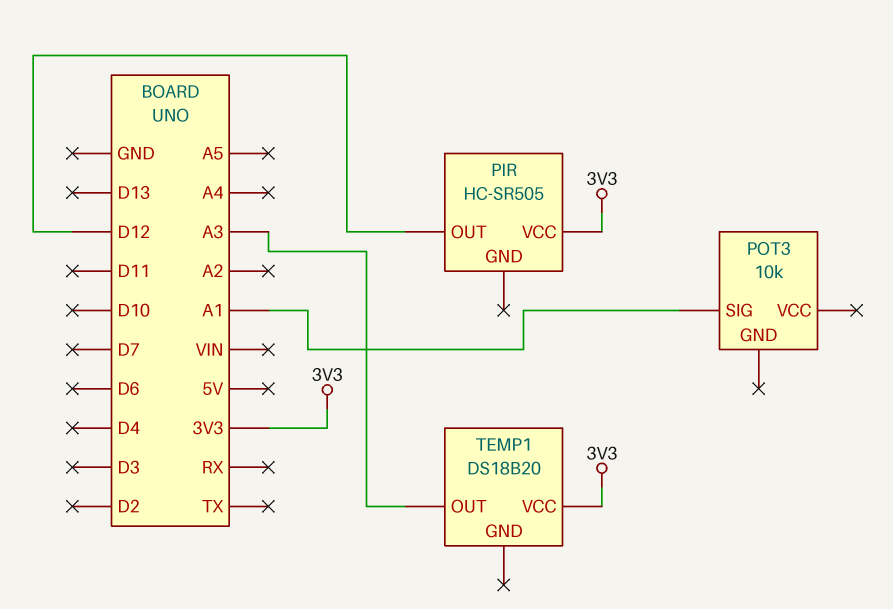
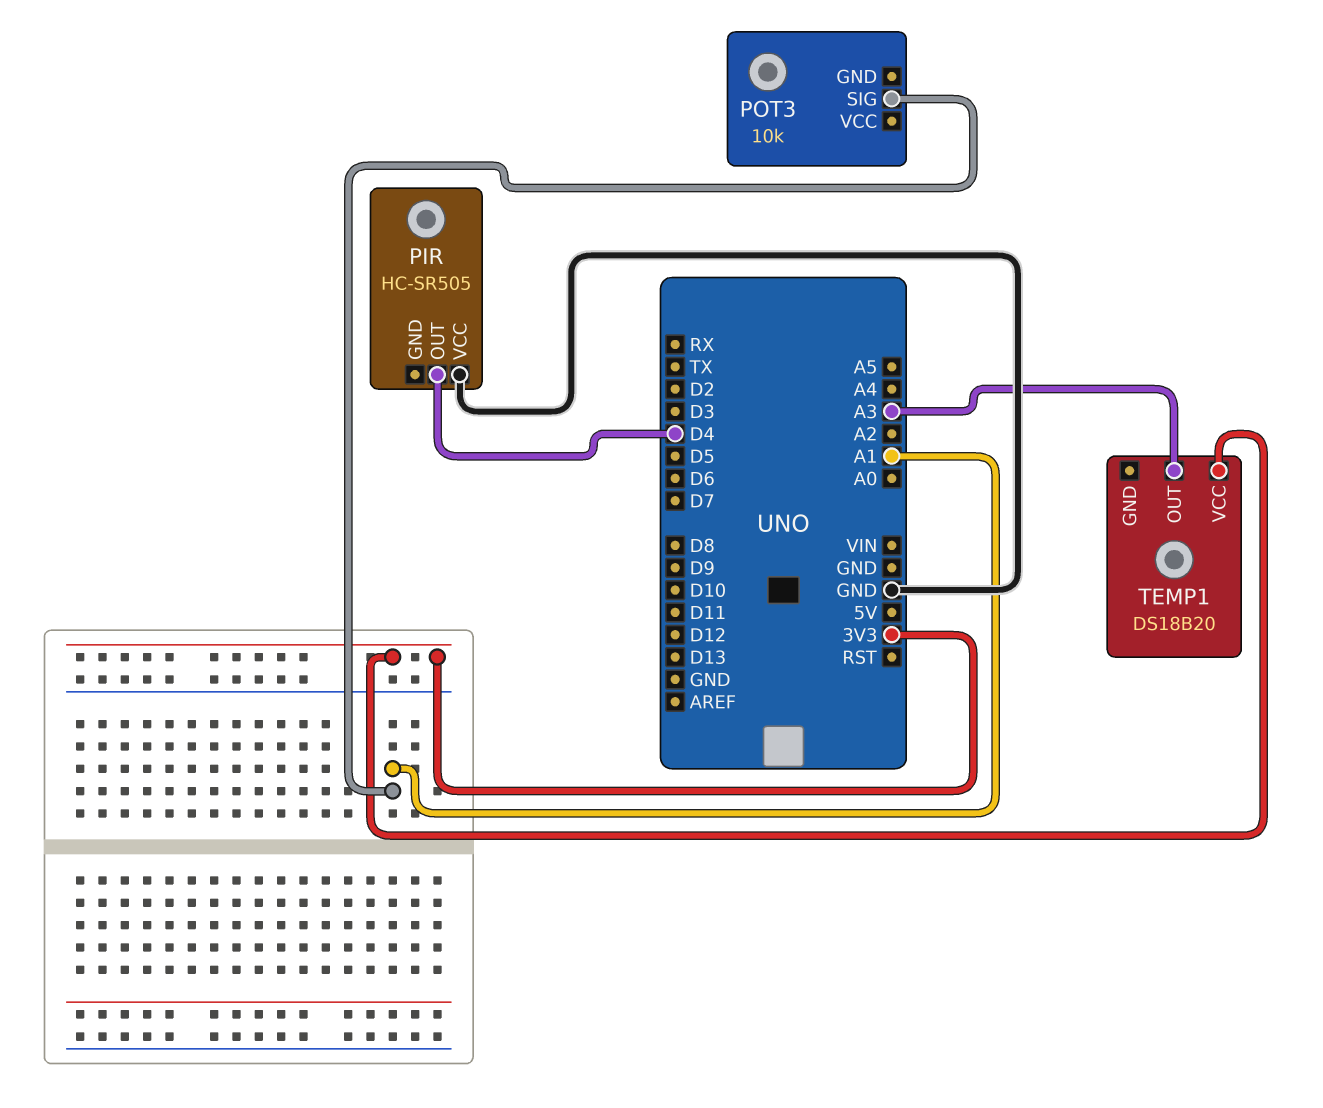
PIR pin OUT: D12 -> D4
PIR pin VCC: 3V3 -> GND

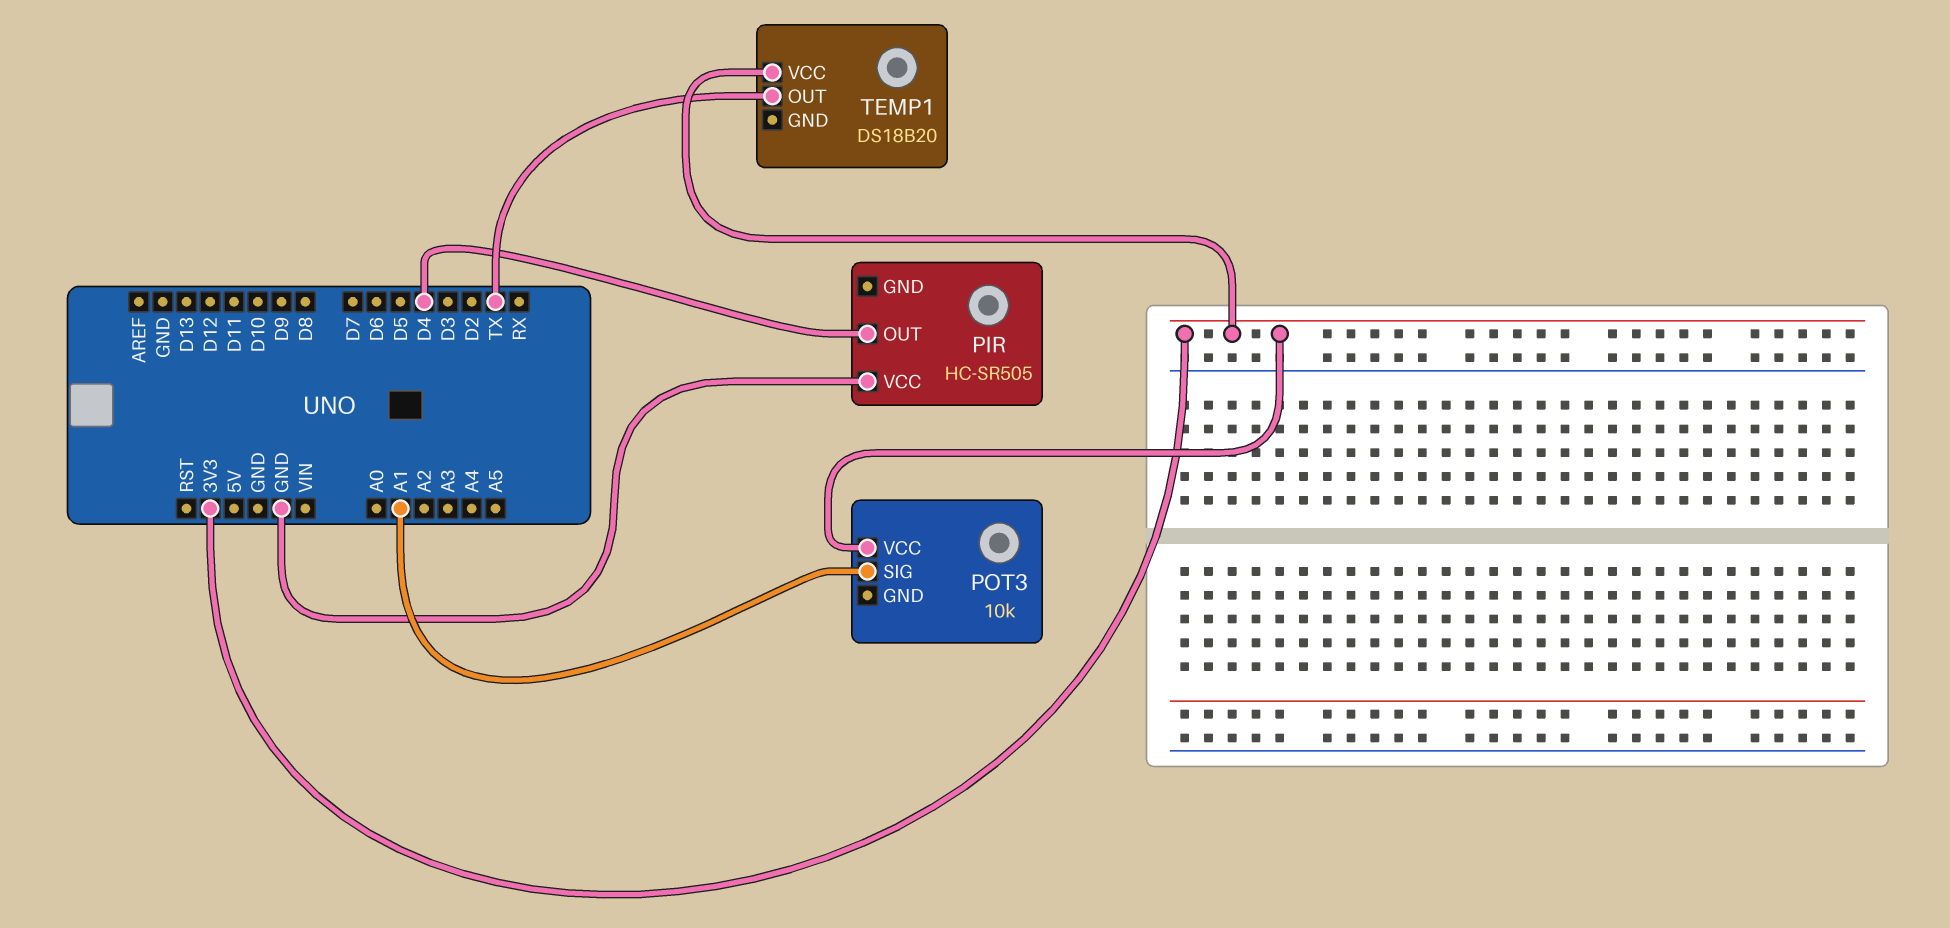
POT3 pin VCC: none -> 3V3
TEMP1 pin OUT: A3 -> TX

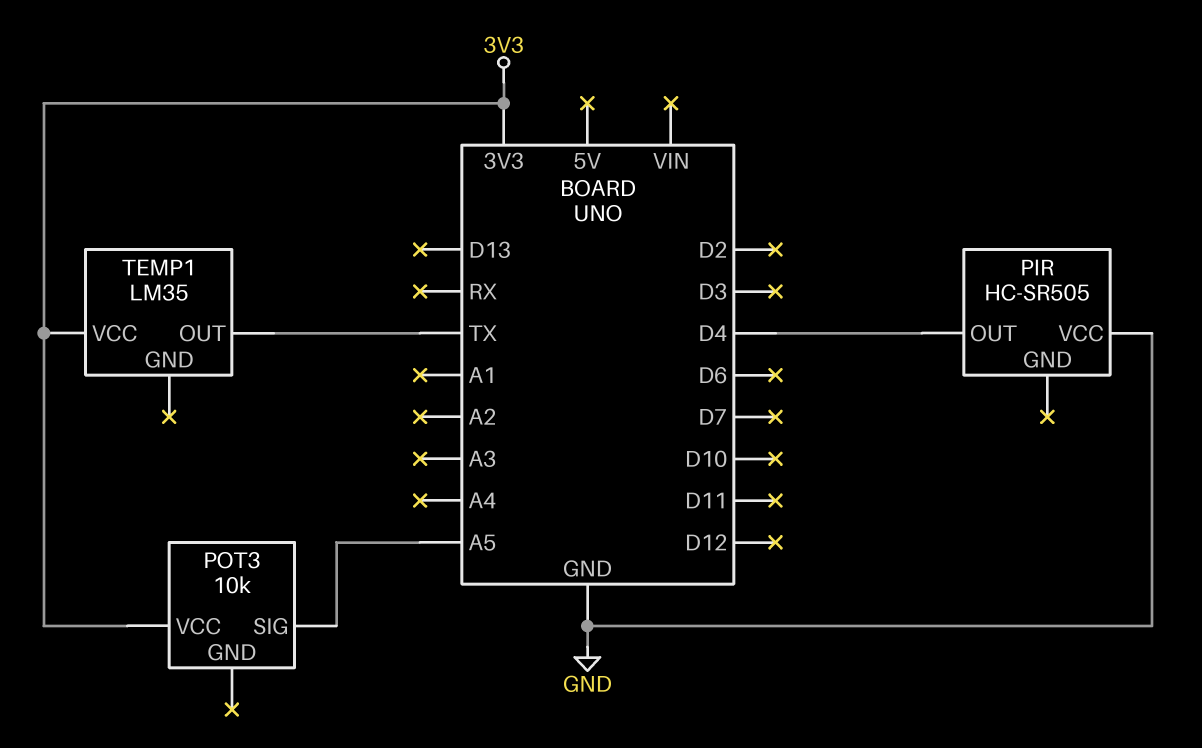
POT3 pin SIG: A1 -> A5
TEMP1: DS18B20 -> LM35

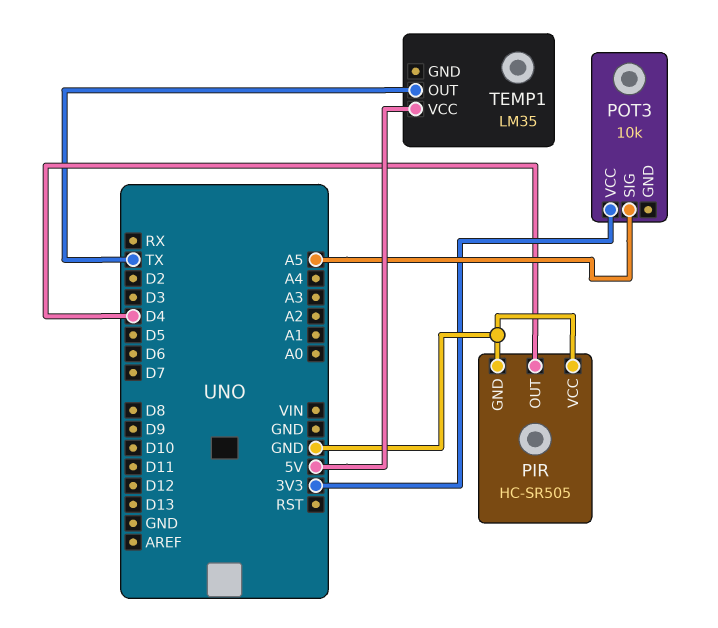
PIR pin GND: none -> GND
TEMP1 pin VCC: 3V3 -> 5V

